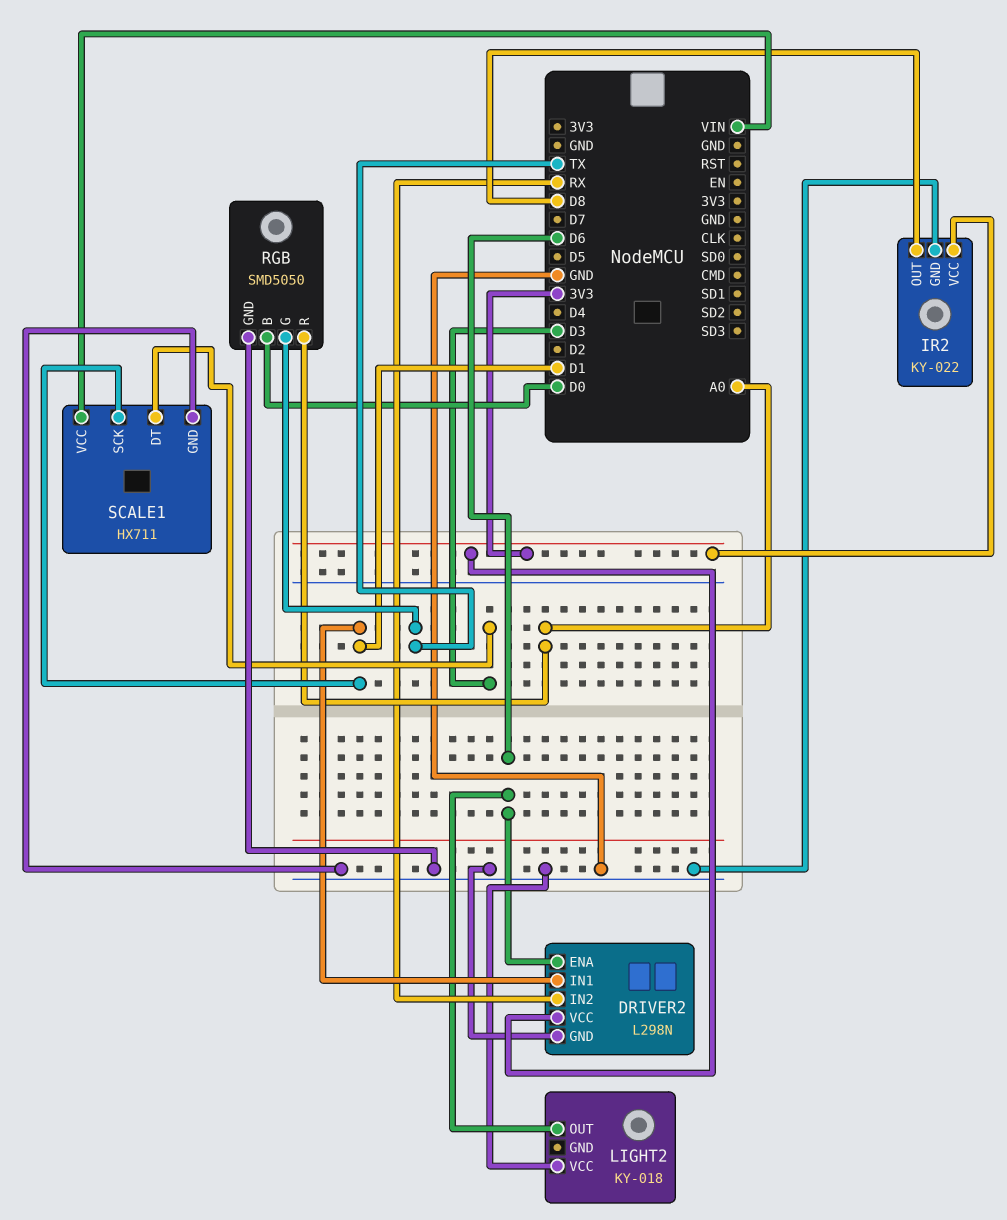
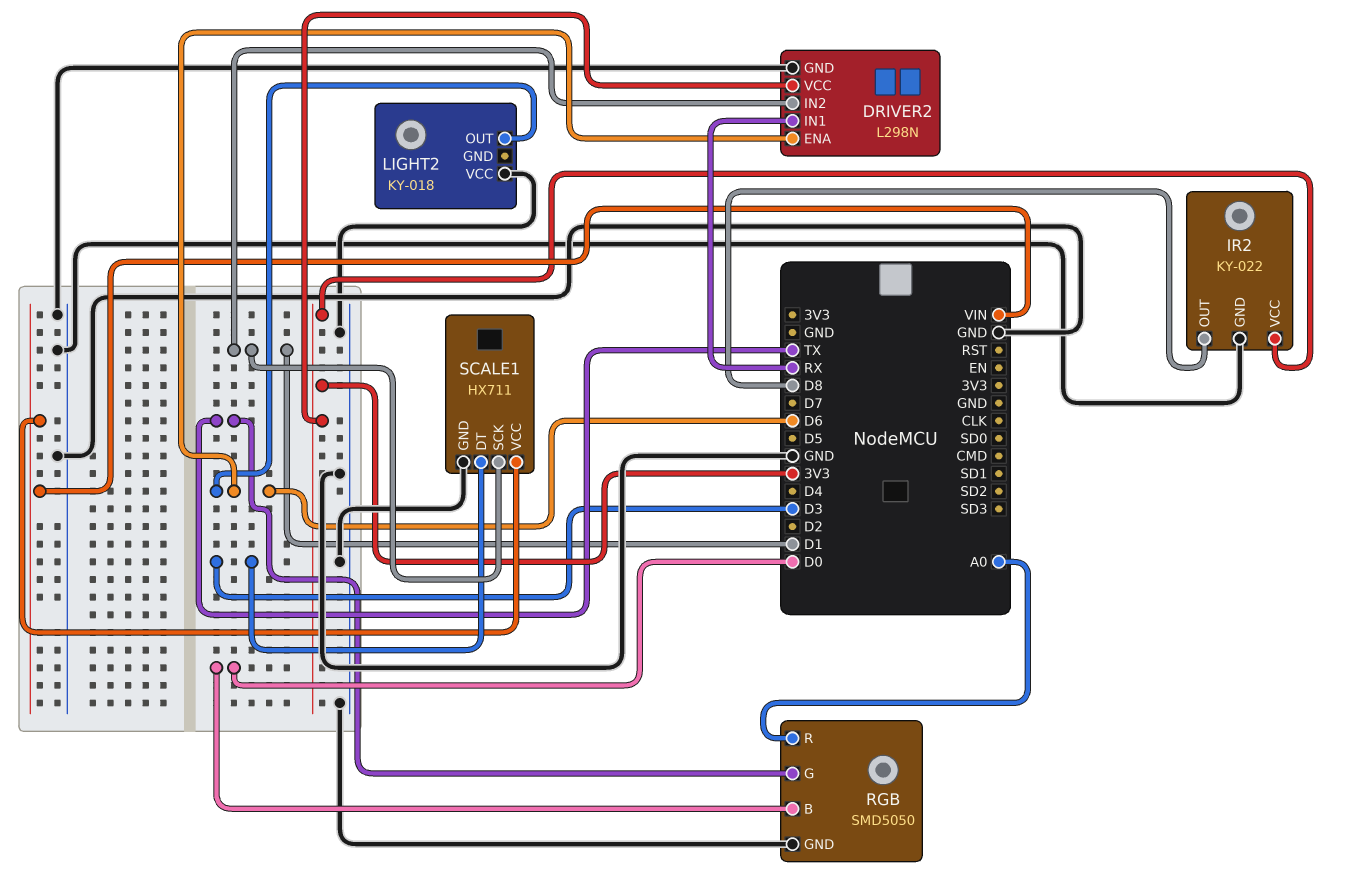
DRIVER2 pin IN1: D1 -> RX
DRIVER2 pin IN2: RX -> D1

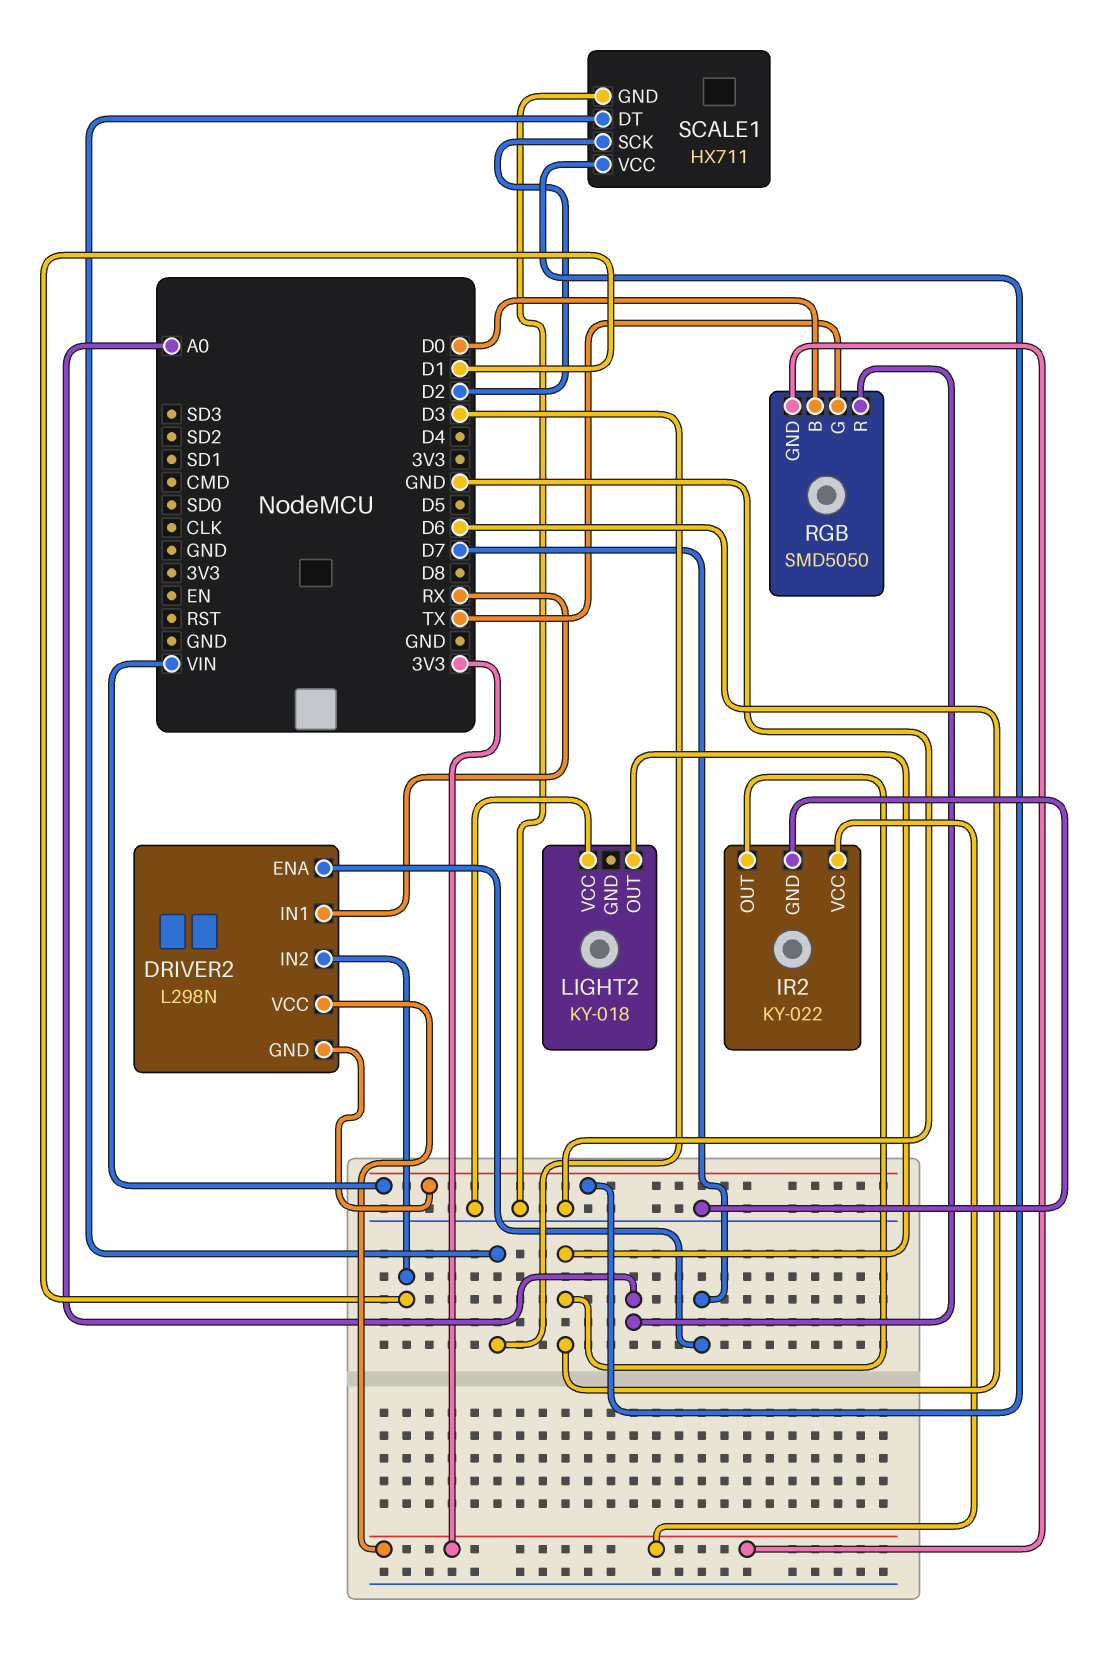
DRIVER2 pin ENA: D6 -> D7
DRIVER2 pin GND: GND -> VIN
IR2 pin OUT: D8 -> D6
RGB pin GND: GND -> 3V3
SCALE1 pin SCK: D1 -> D2

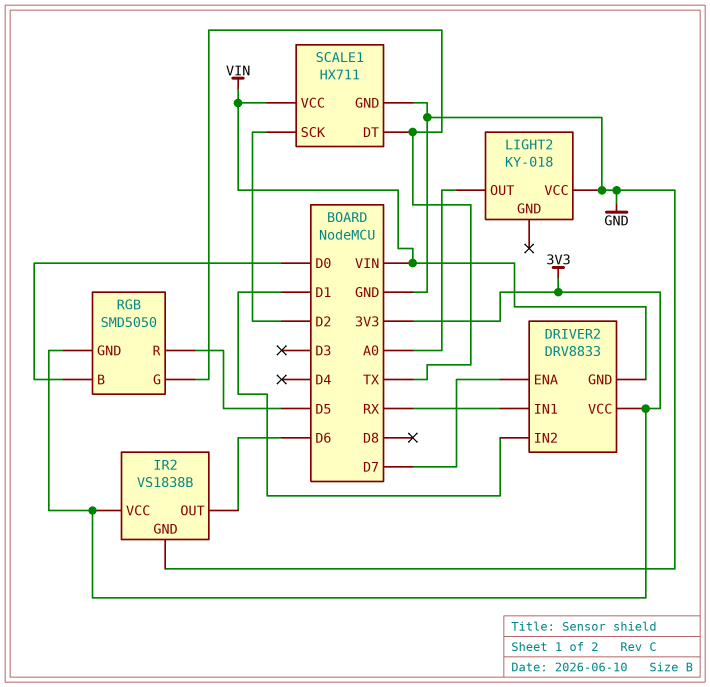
DRIVER2: L298N -> DRV8833
IR2: KY-022 -> VS1838B
LIGHT2 pin OUT: D6 -> A0
RGB pin R: A0 -> D5
SCALE1 pin DT: D3 -> TX

